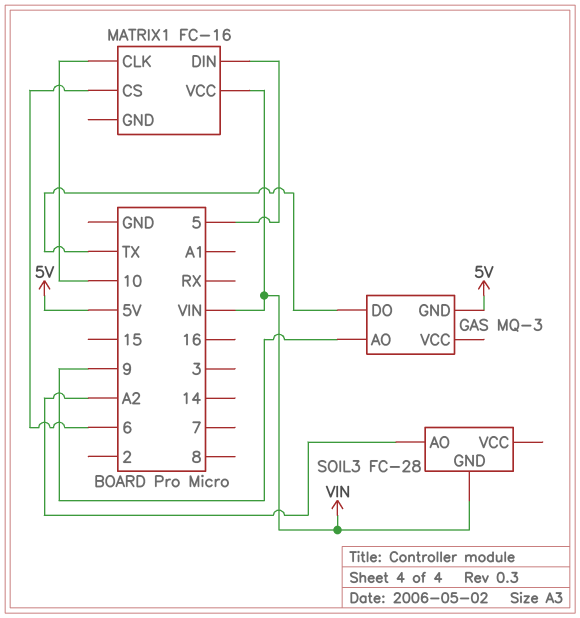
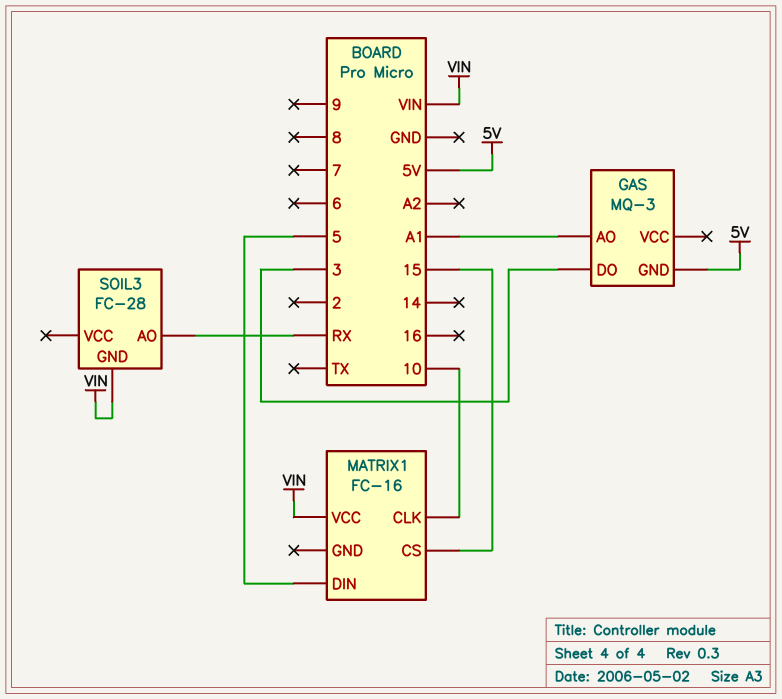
GAS pin AO: 9 -> A1
GAS pin DO: TX -> 3
MATRIX1 pin CS: 6 -> 15
SOIL3 pin AO: A2 -> RX

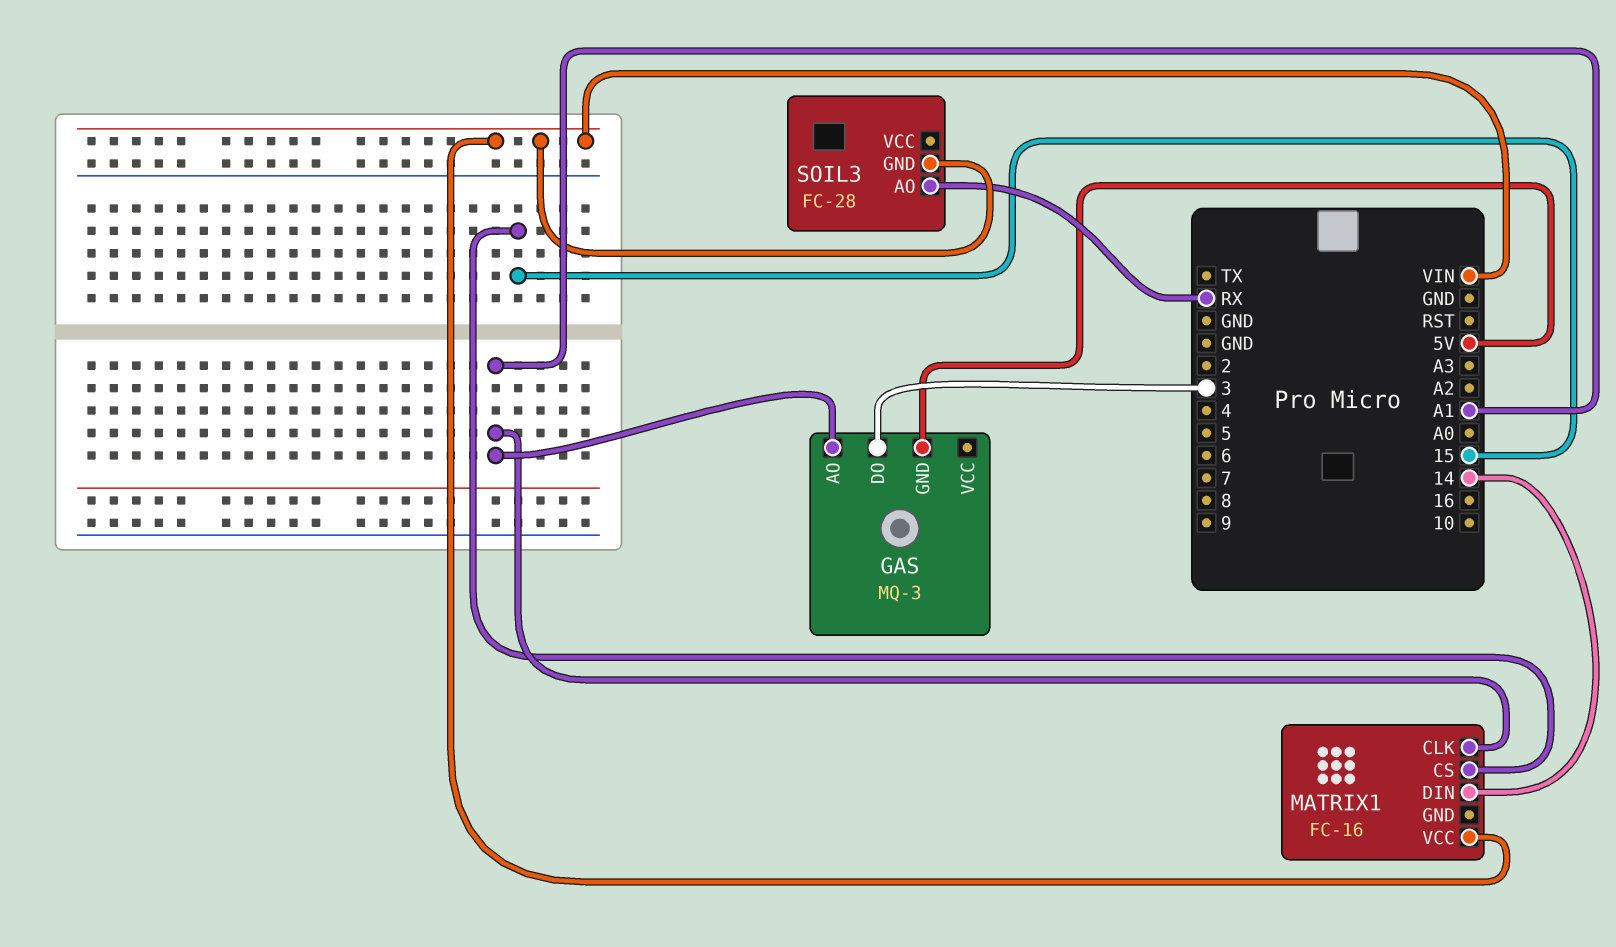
MATRIX1 pin CLK: 10 -> A1
MATRIX1 pin DIN: 5 -> 14

